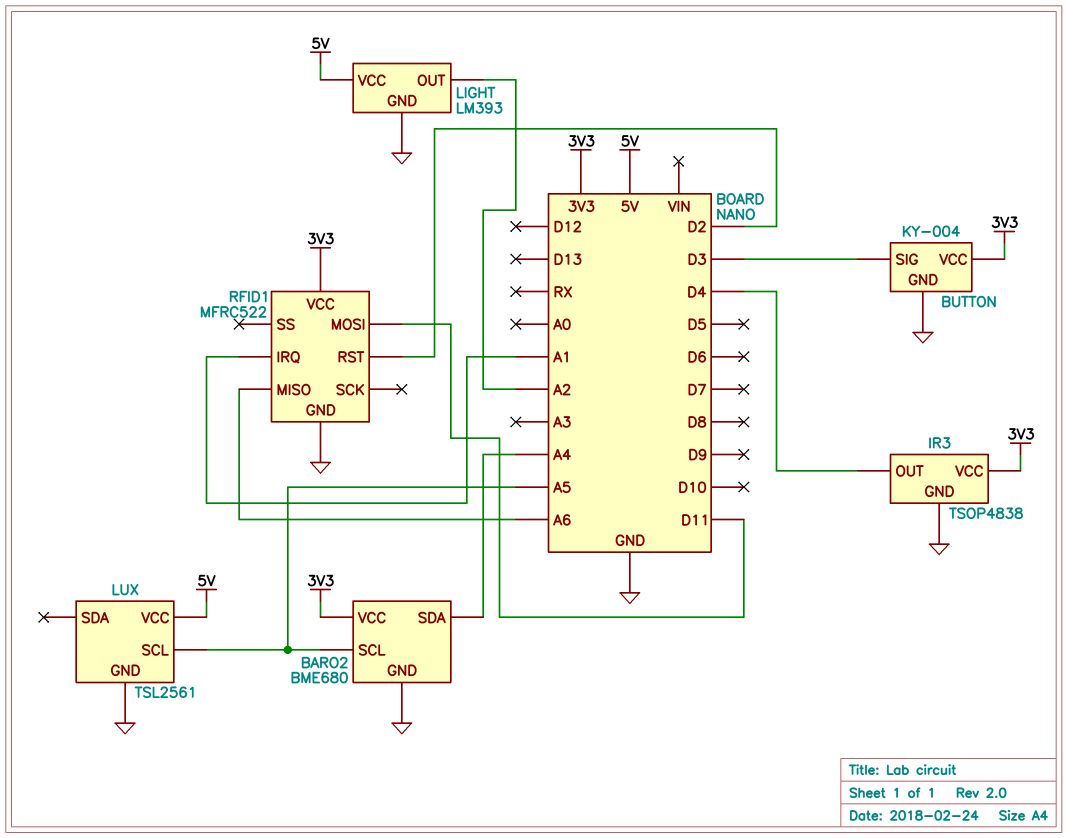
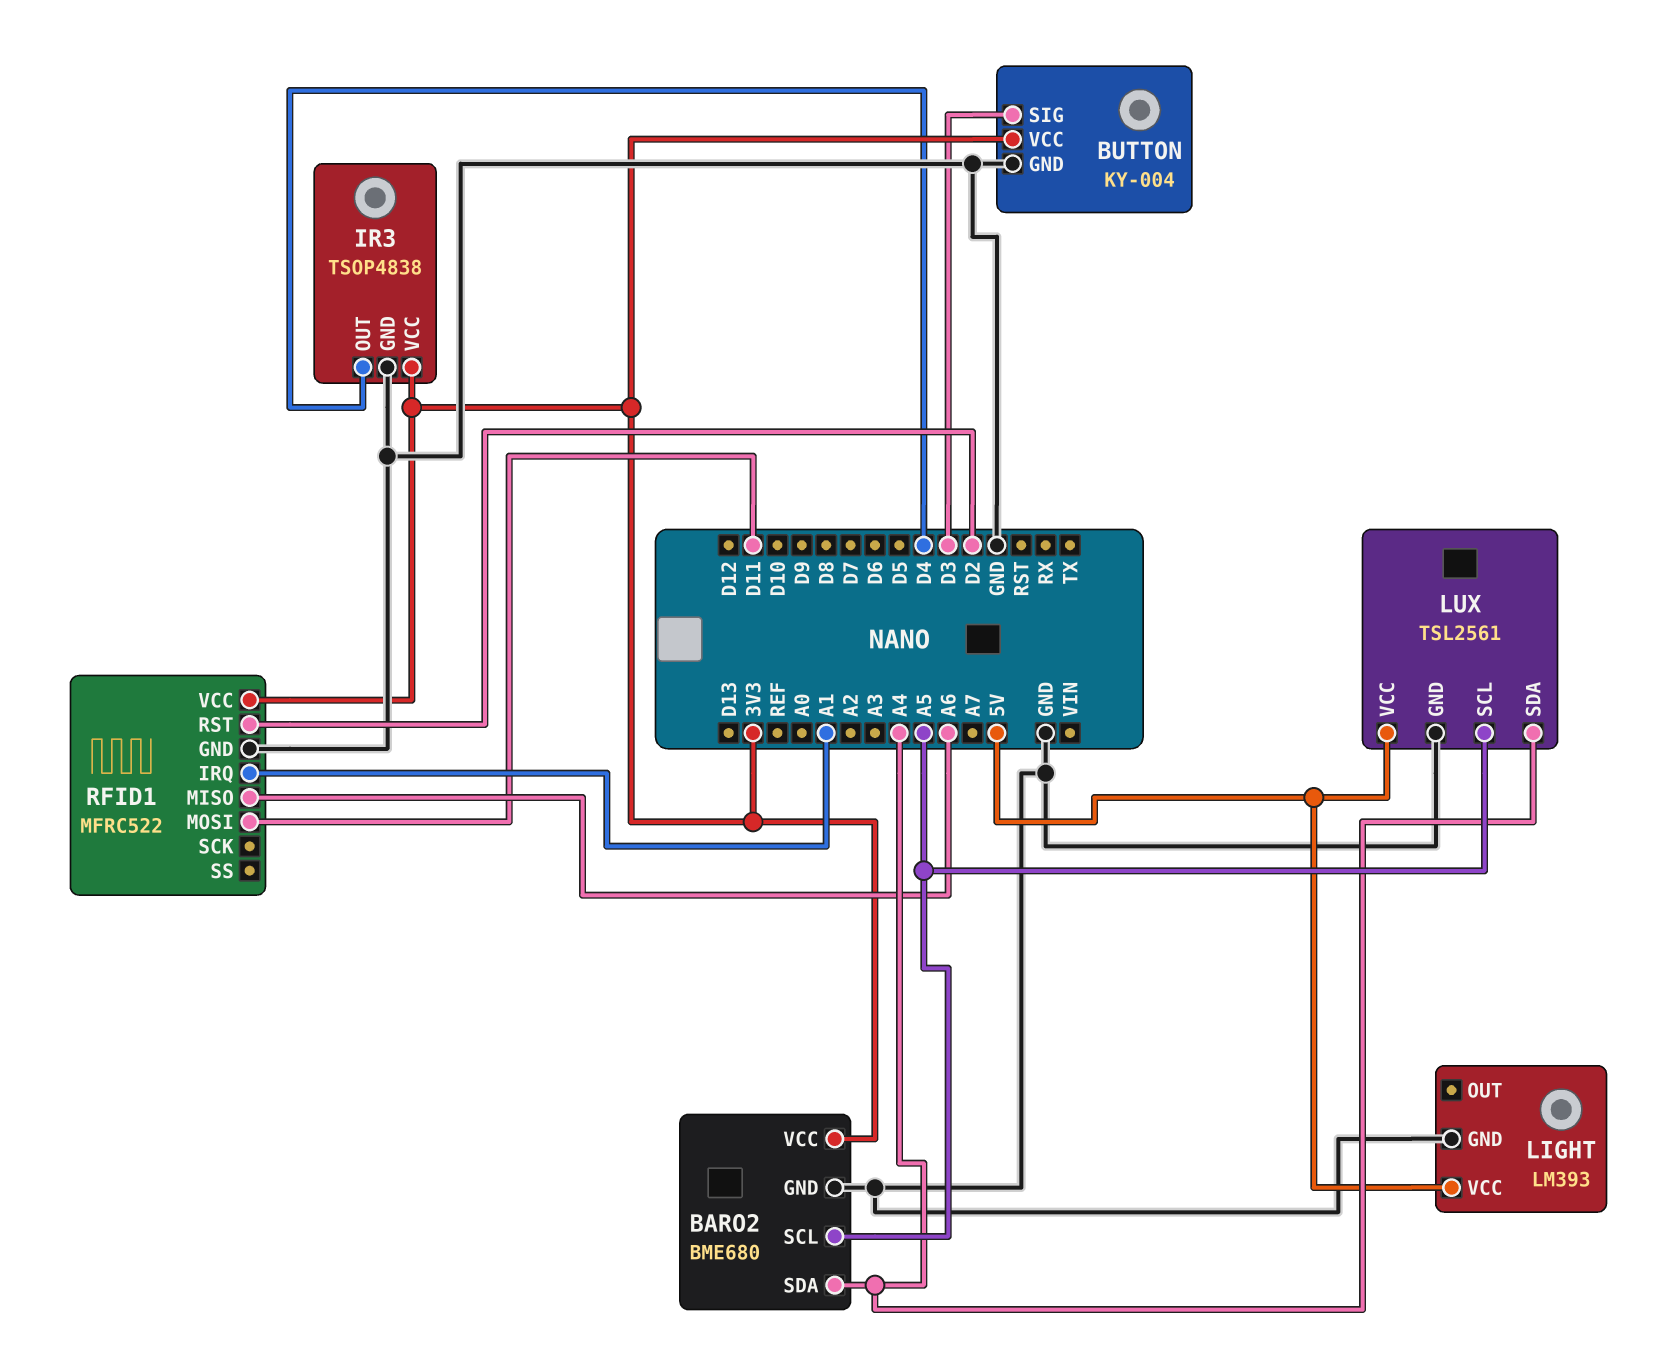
LIGHT pin OUT: A2 -> none
LUX pin SDA: none -> A4

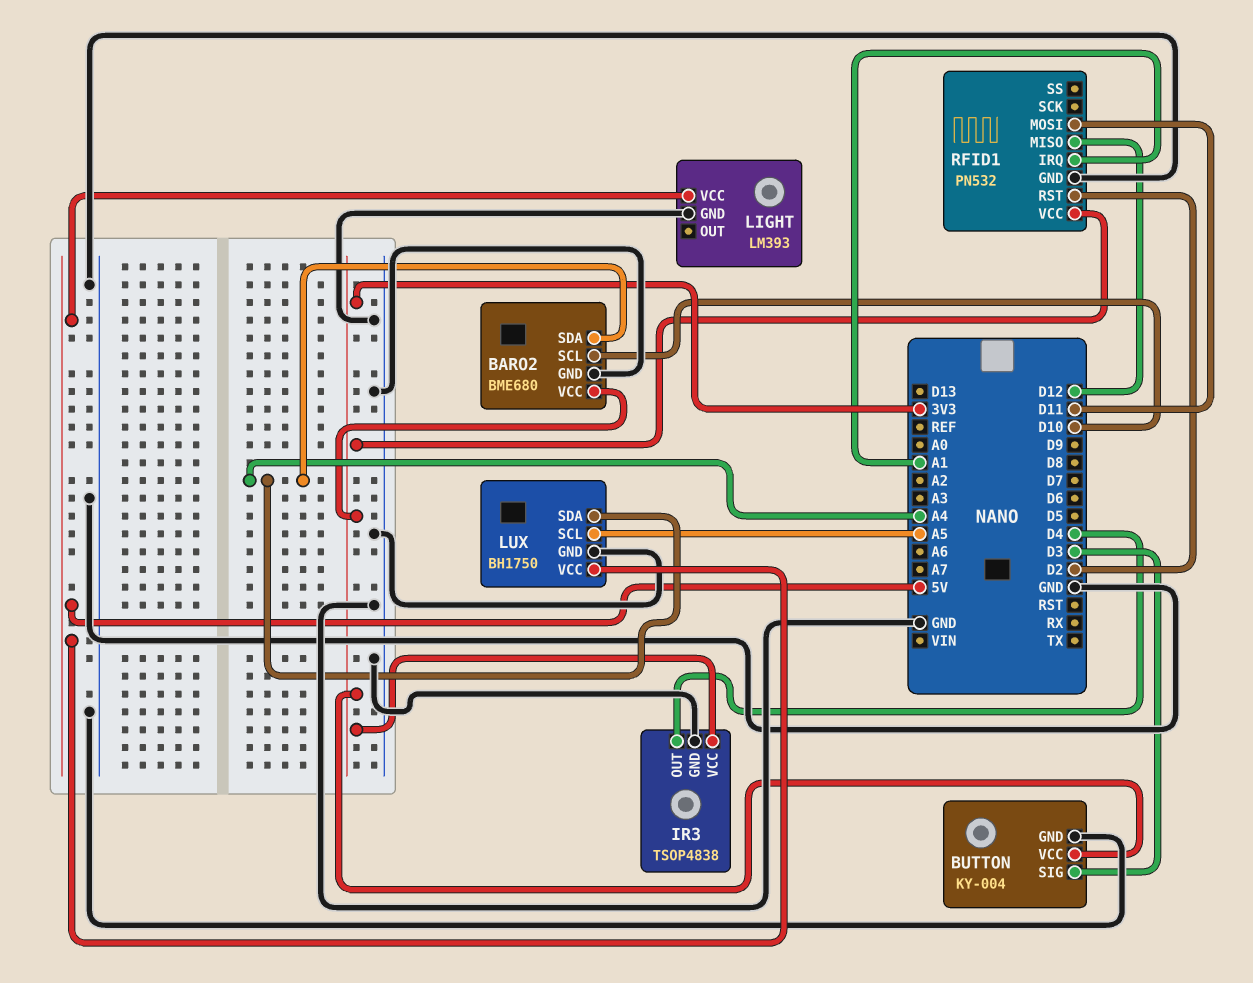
BARO2 pin SCL: A5 -> D10
LUX: TSL2561 -> BH1750
RFID1: MFRC522 -> PN532
RFID1 pin MISO: A6 -> D12

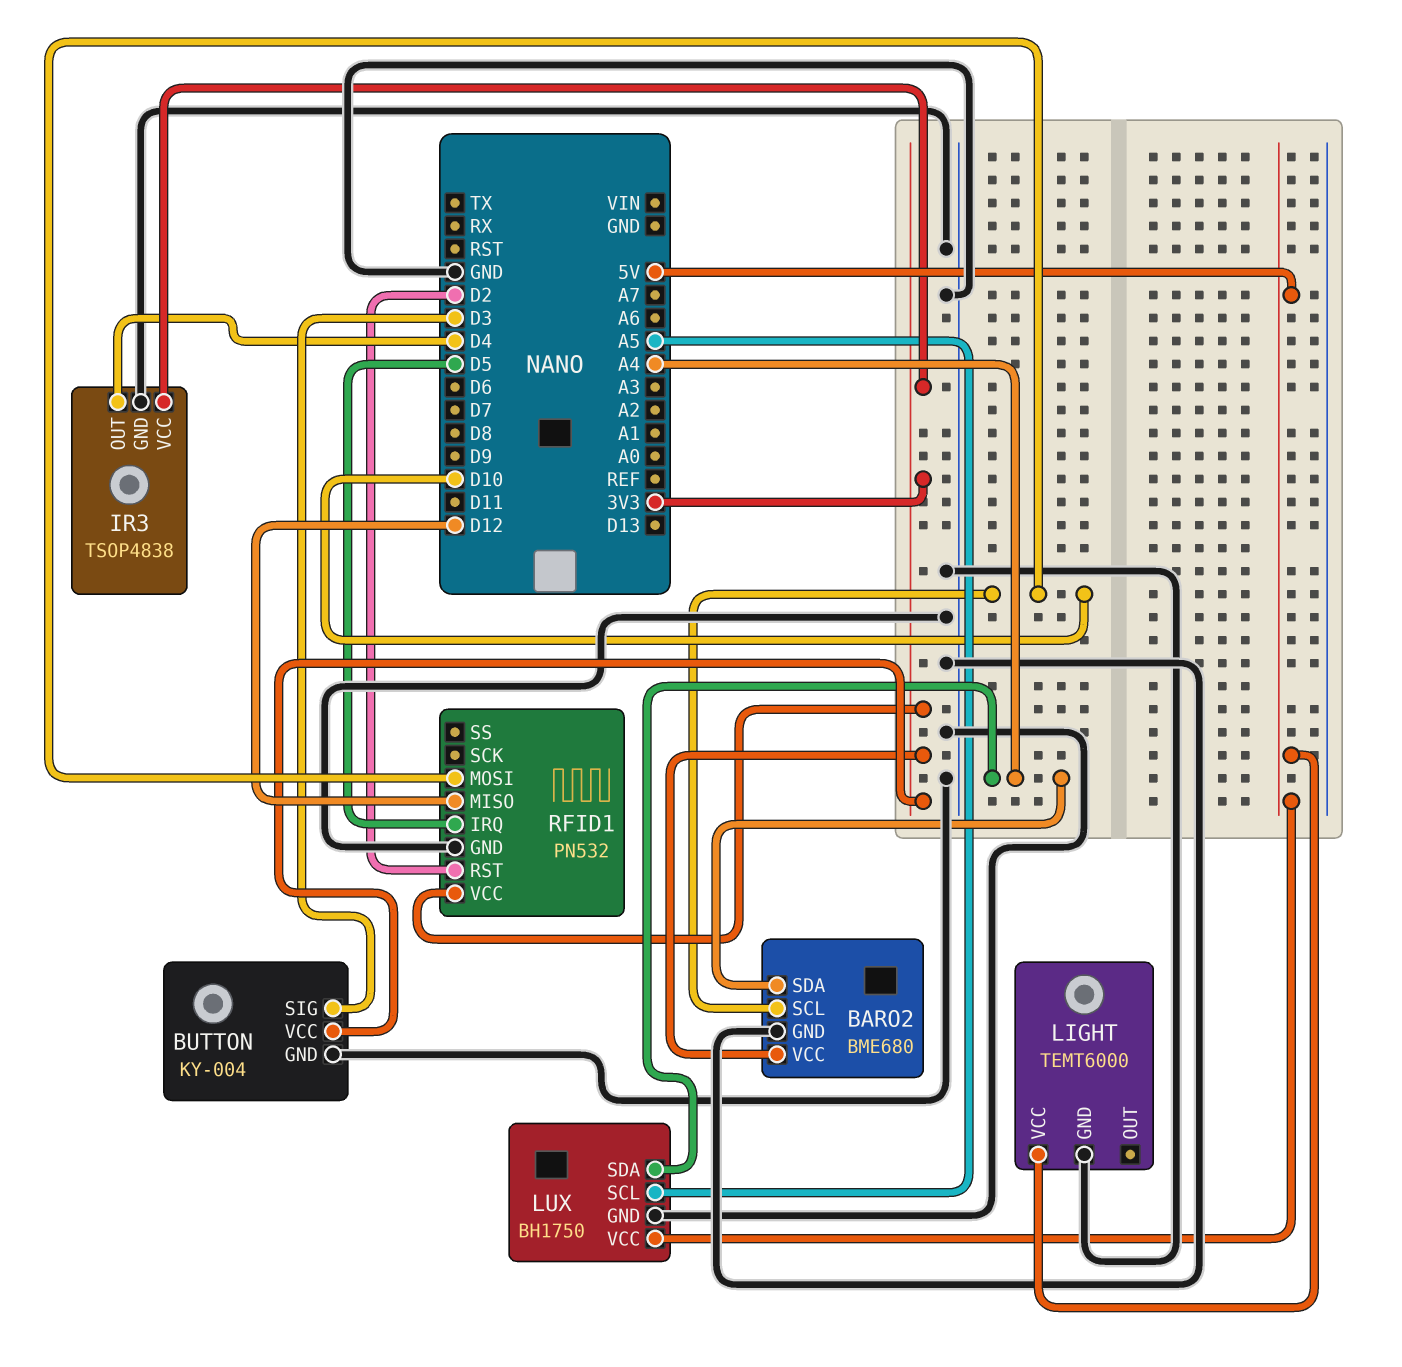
LIGHT: LM393 -> TEMT6000
RFID1 pin IRQ: A1 -> D5
RFID1 pin MOSI: D11 -> D10

